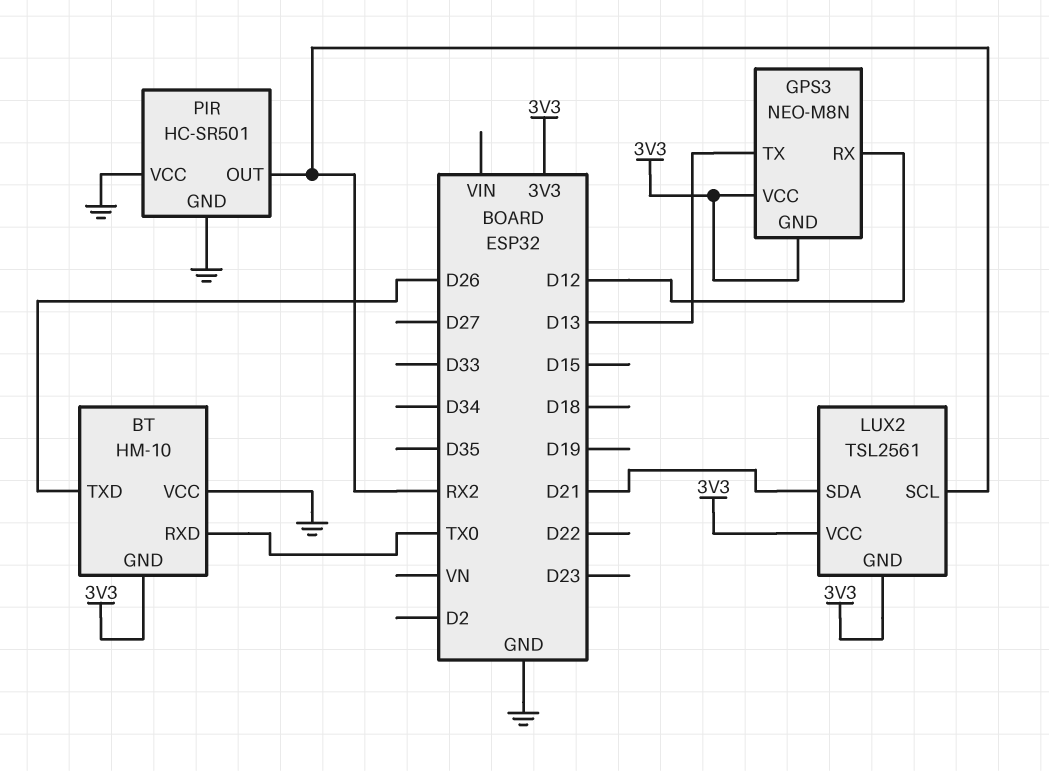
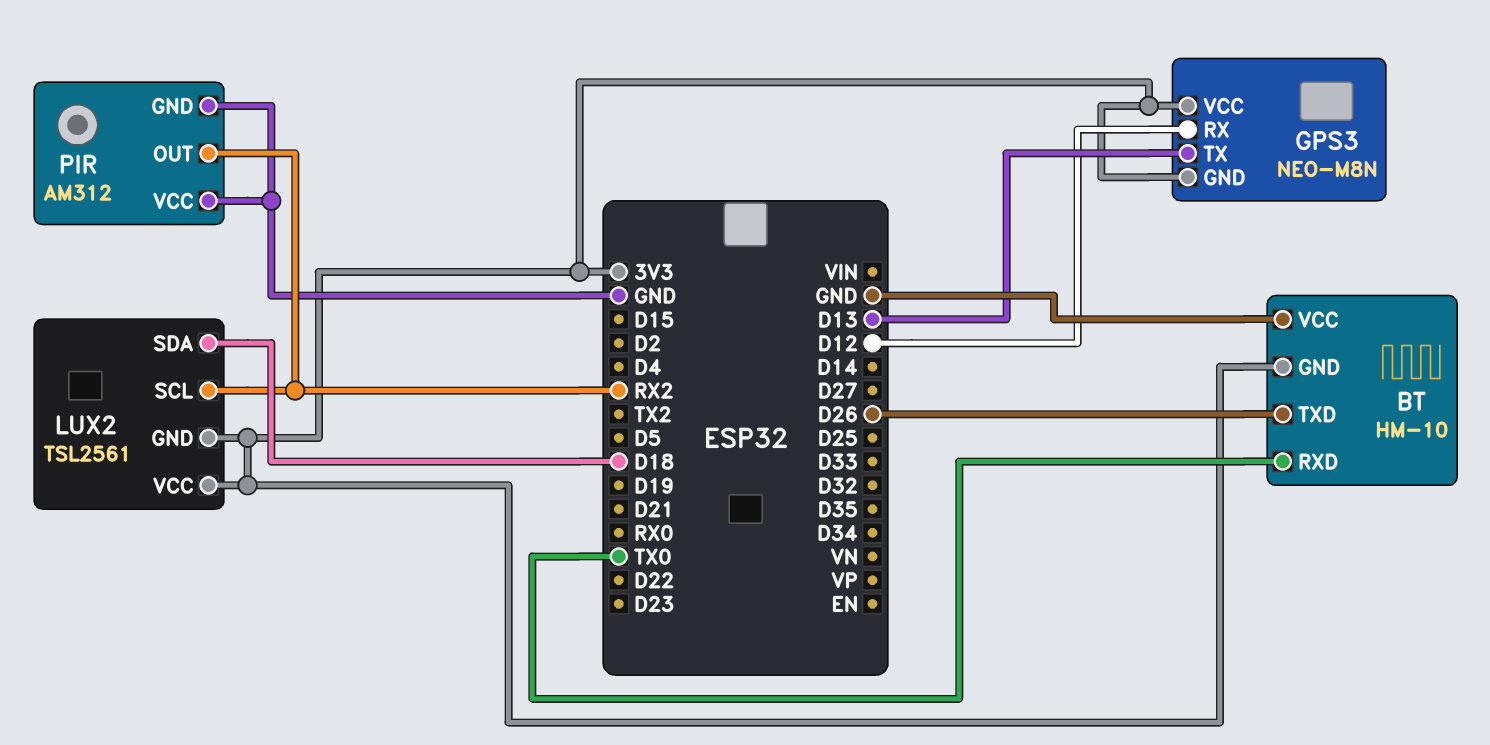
LUX2 pin SDA: D21 -> D18
PIR: HC-SR501 -> AM312

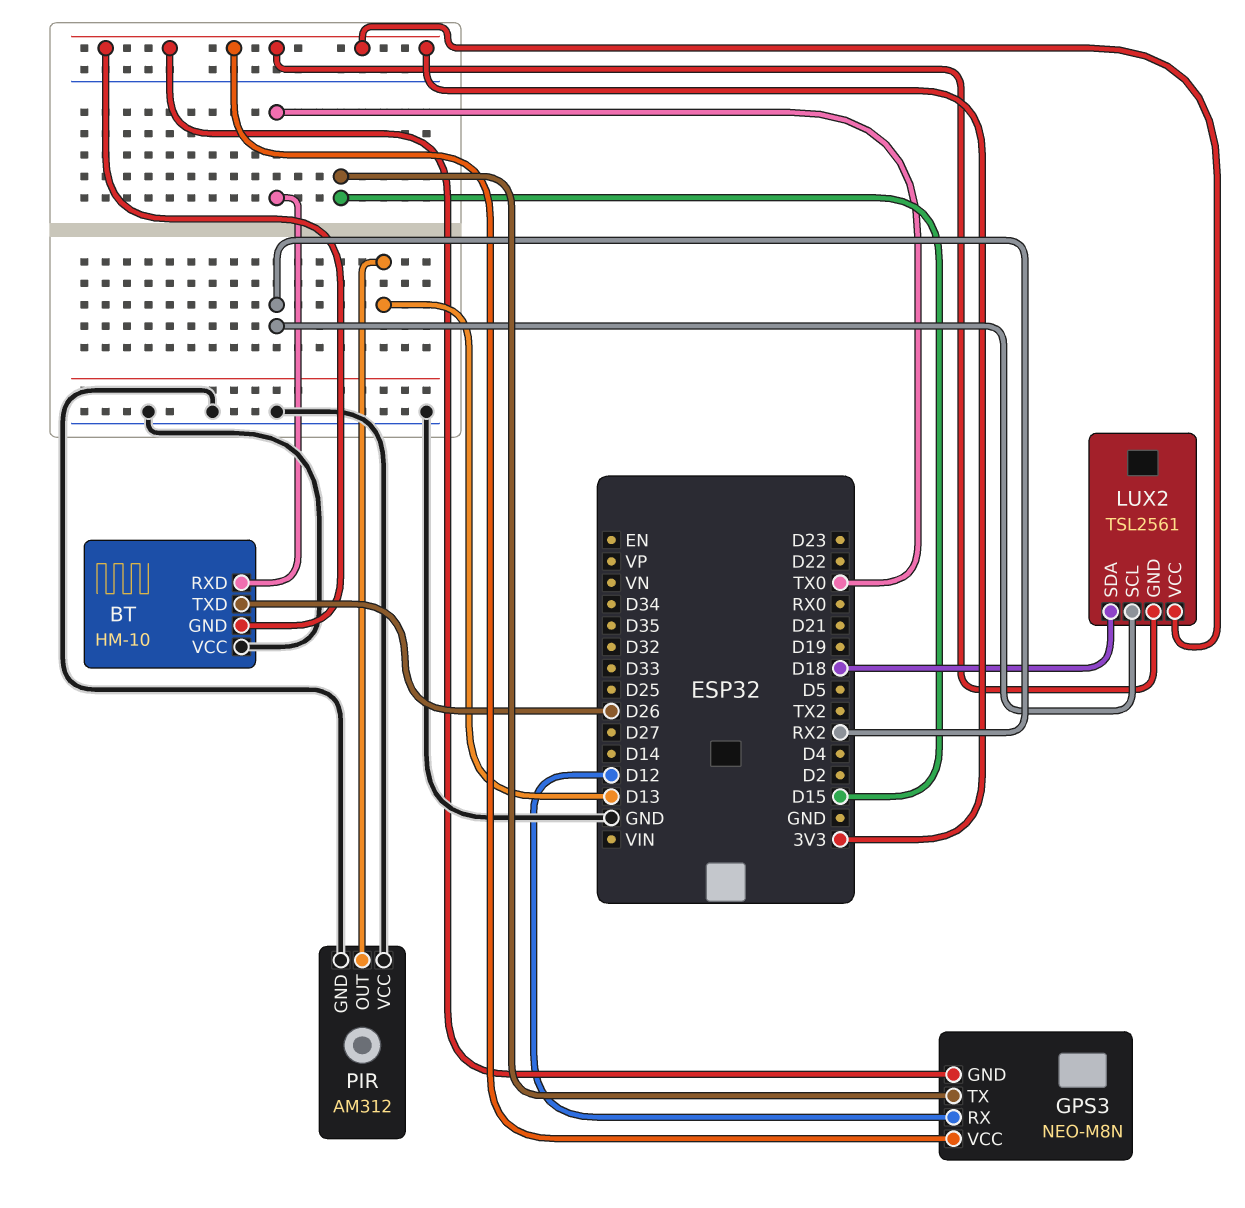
GPS3 pin TX: D13 -> D15
PIR pin OUT: RX2 -> D13

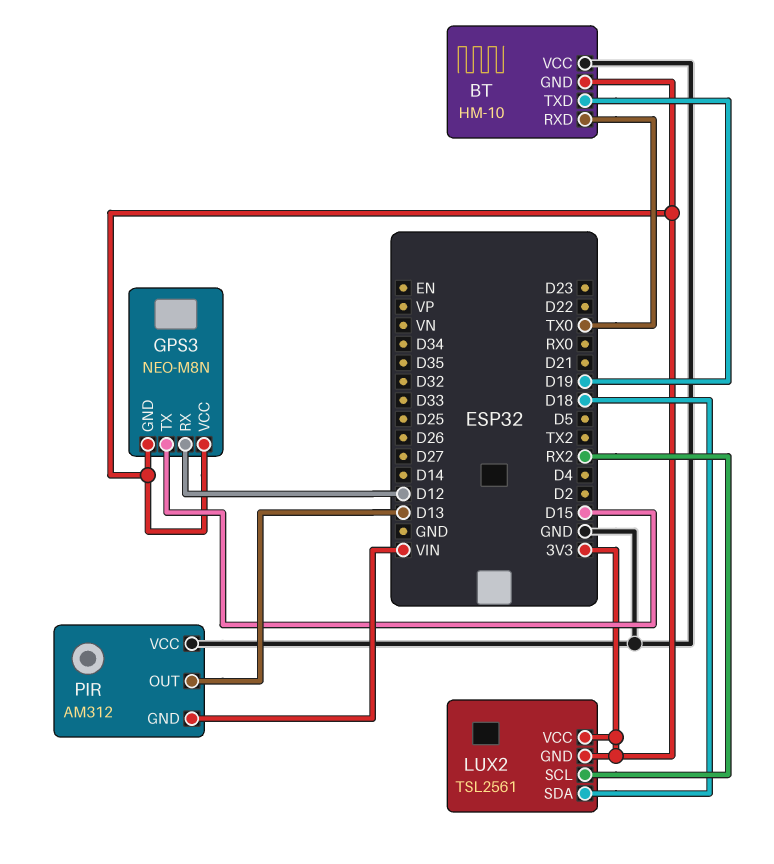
BT pin TXD: D26 -> D19
PIR pin GND: GND -> VIN

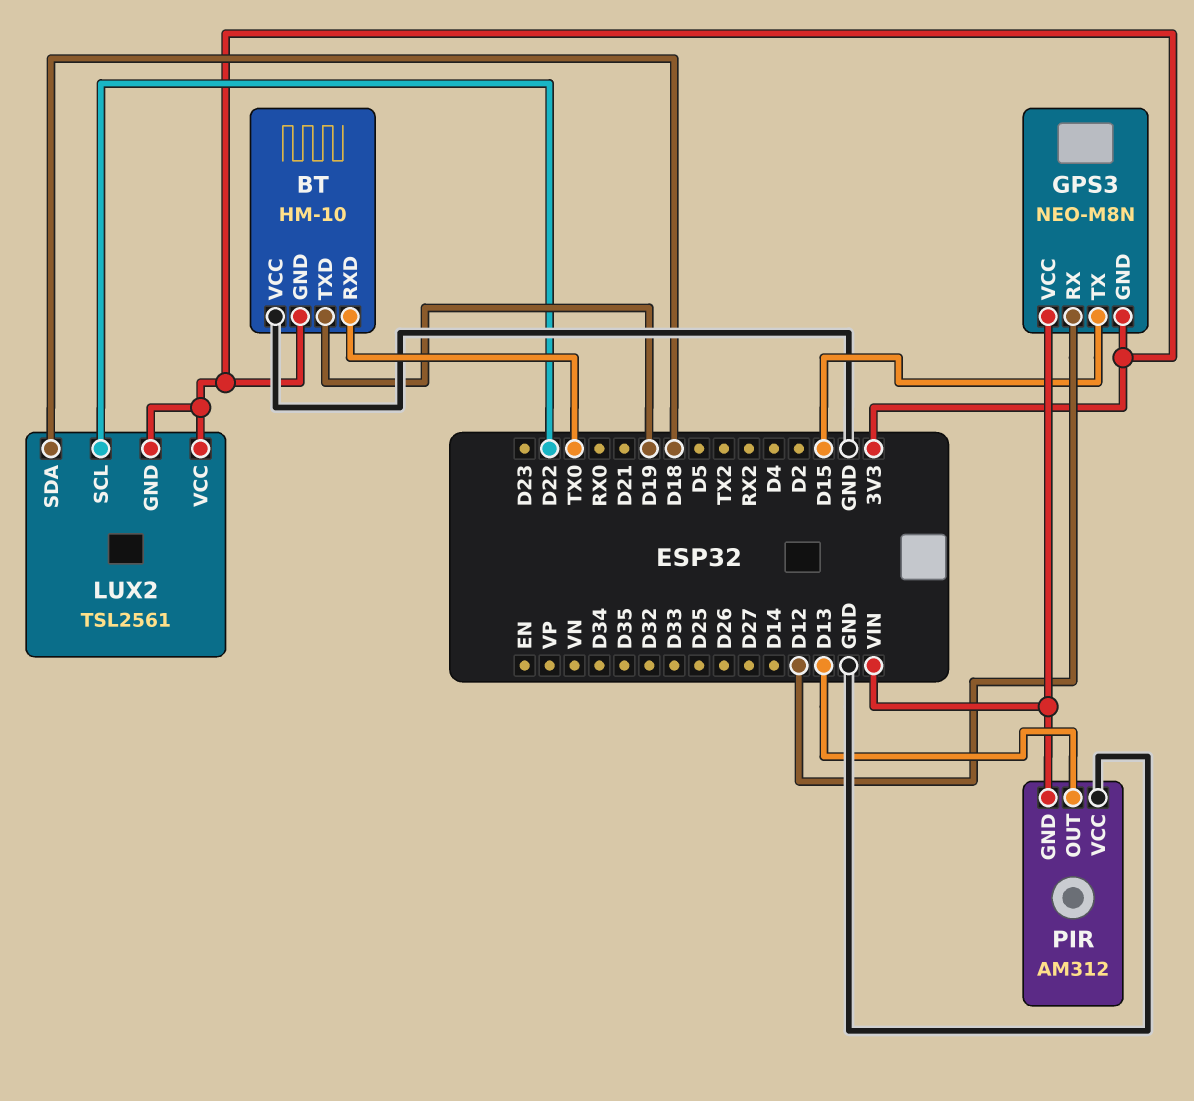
GPS3 pin VCC: 3V3 -> VIN
LUX2 pin SCL: RX2 -> D22

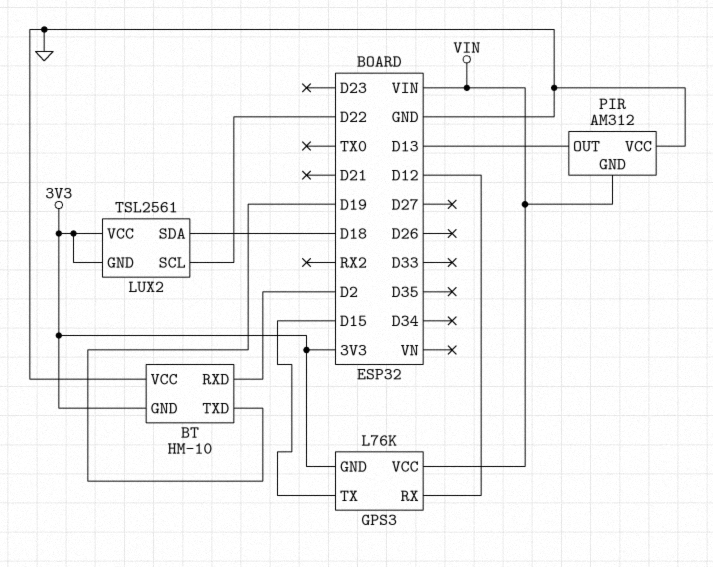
BT pin RXD: TX0 -> D2
GPS3: NEO-M8N -> L76K

